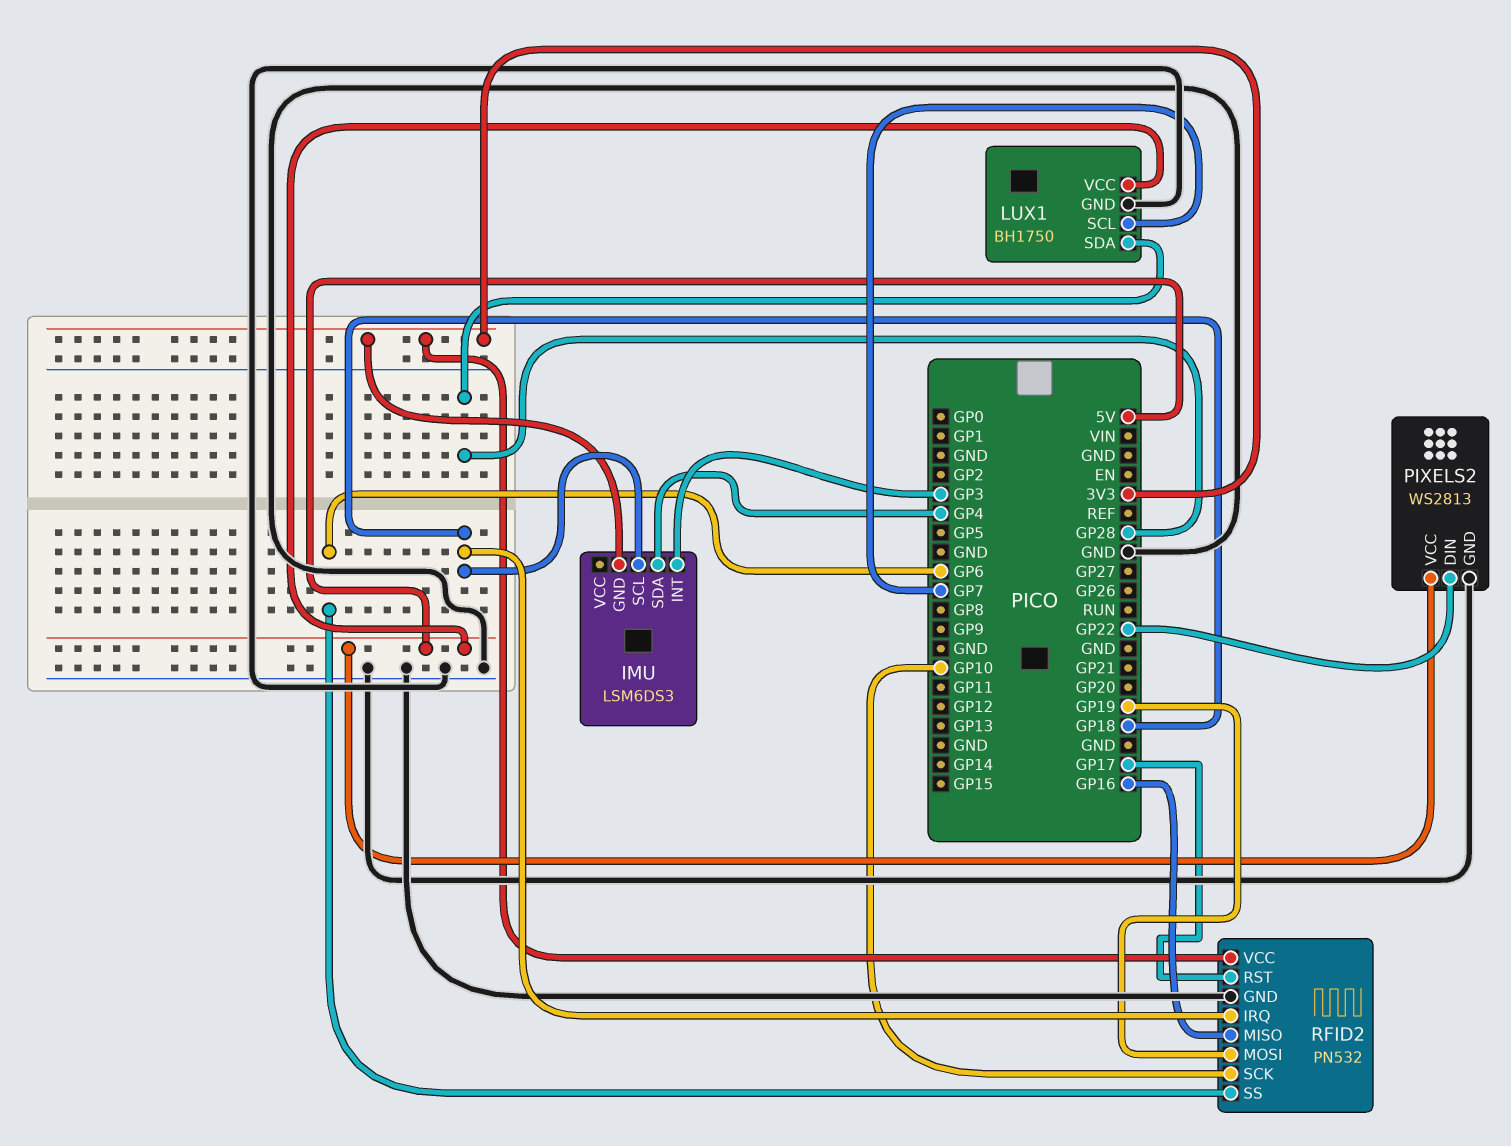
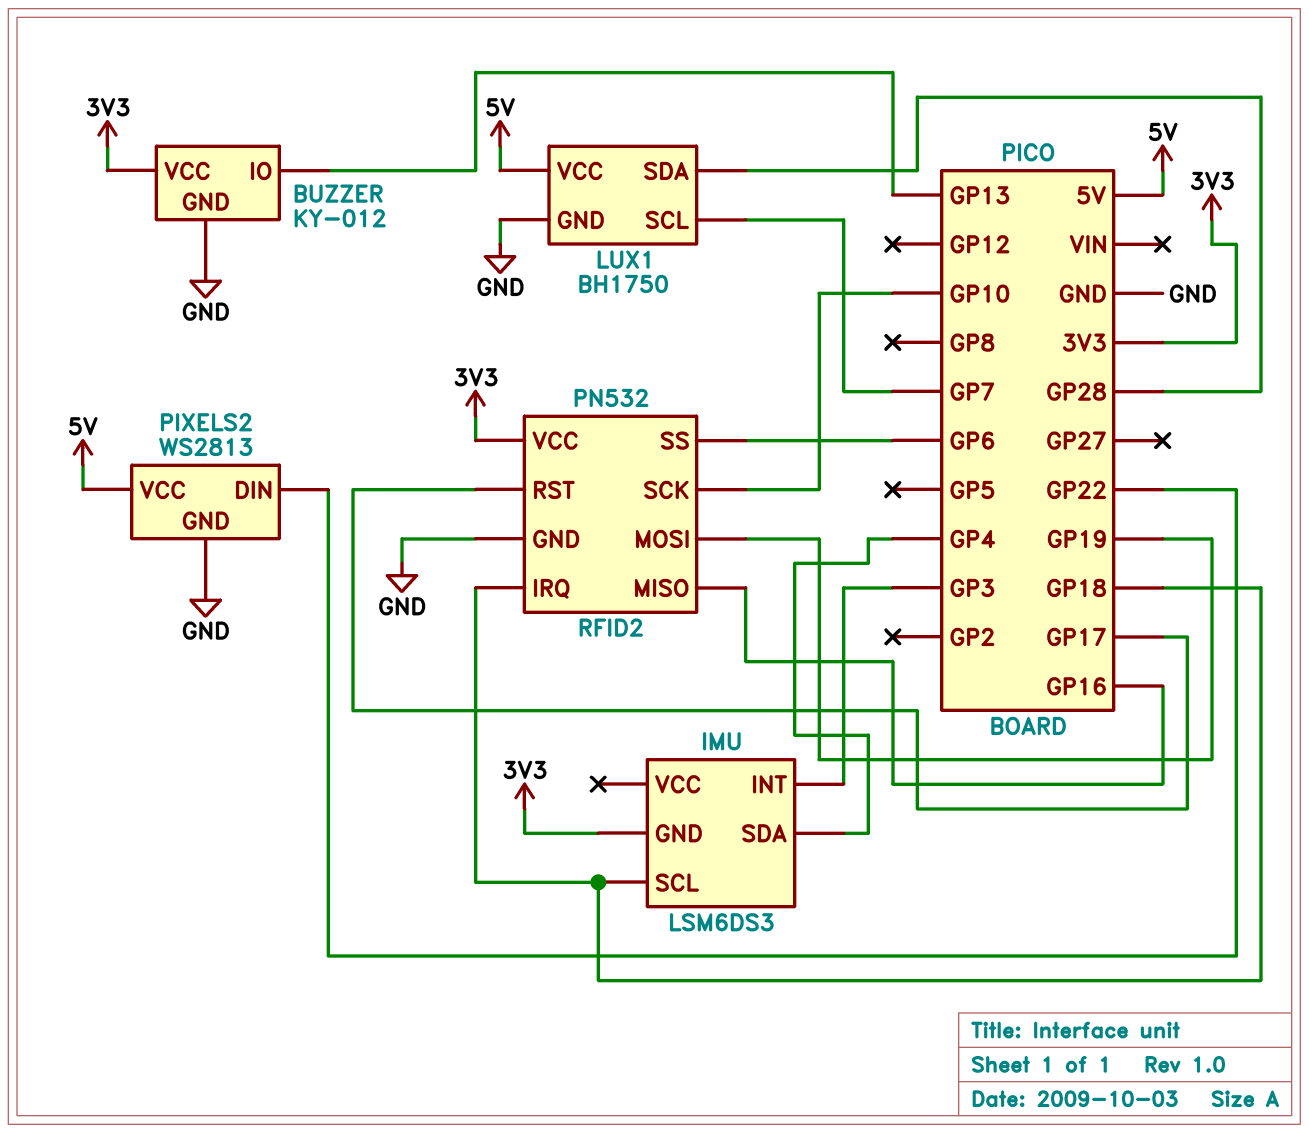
BUZZER: none -> KY-012
BUZZER pin GND: none -> GND
BUZZER pin IO: none -> GP13
BUZZER pin VCC: none -> 3V3

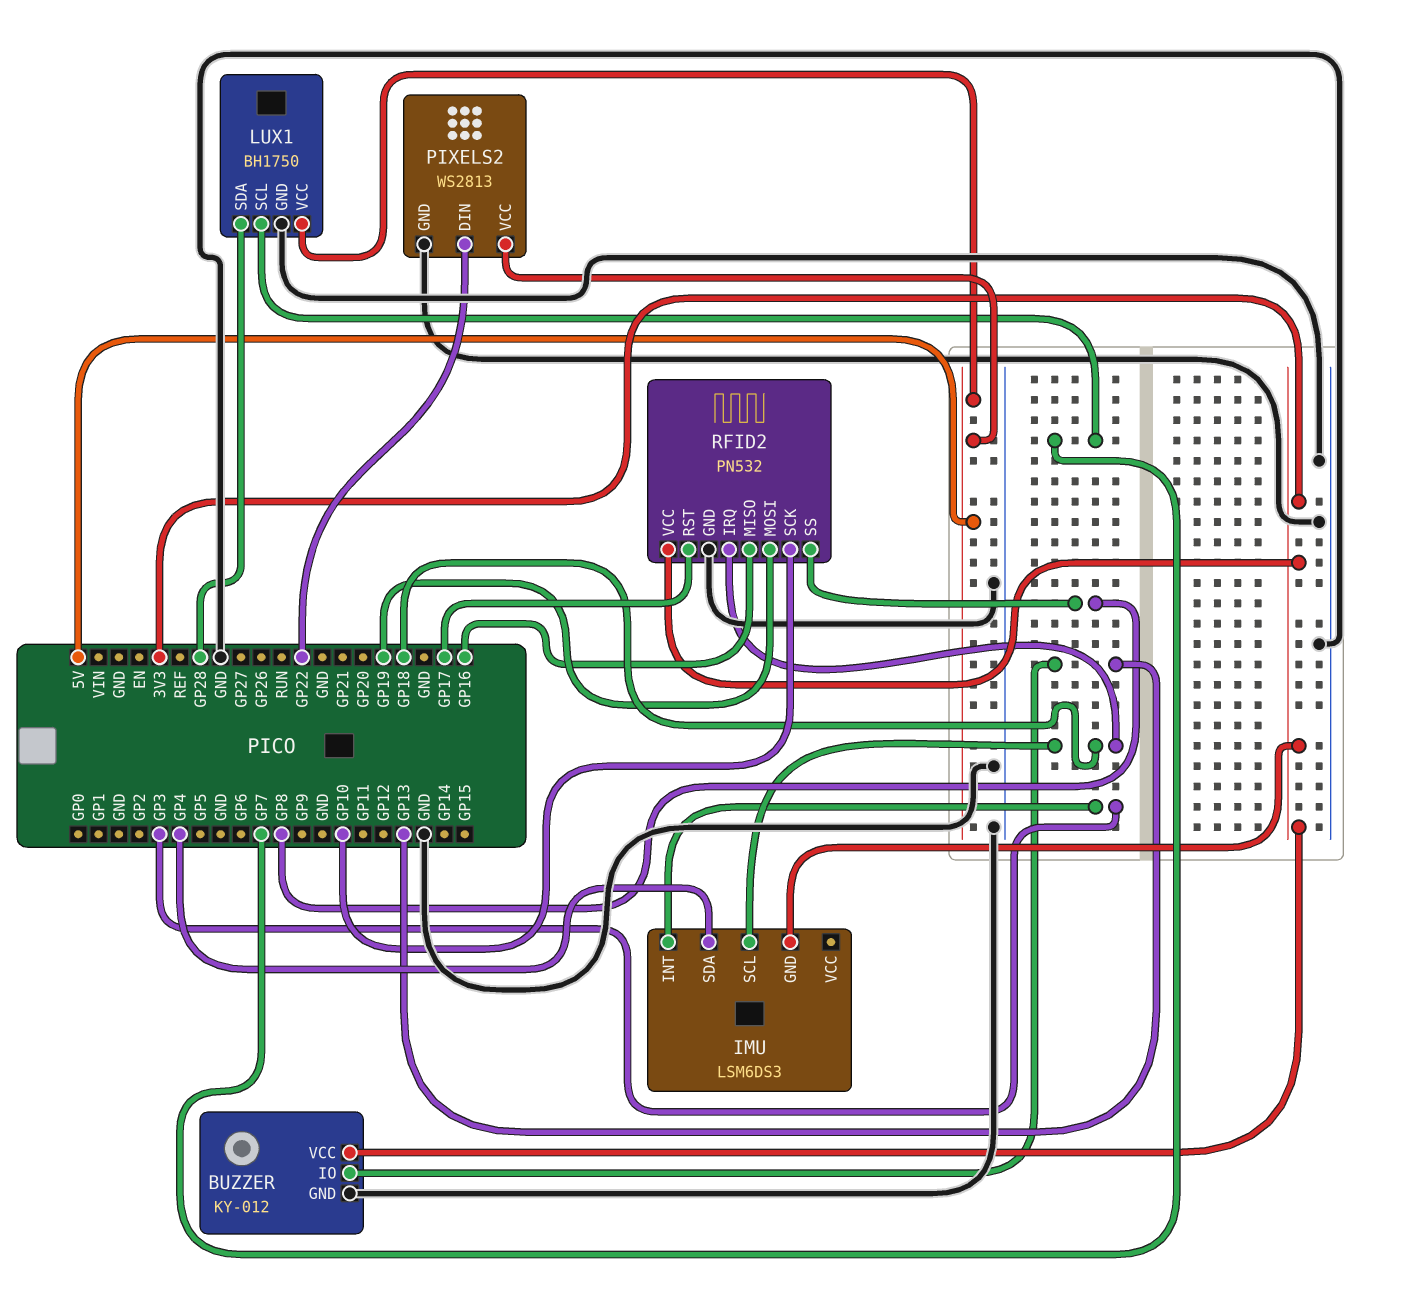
RFID2 pin SS: GP6 -> GP8

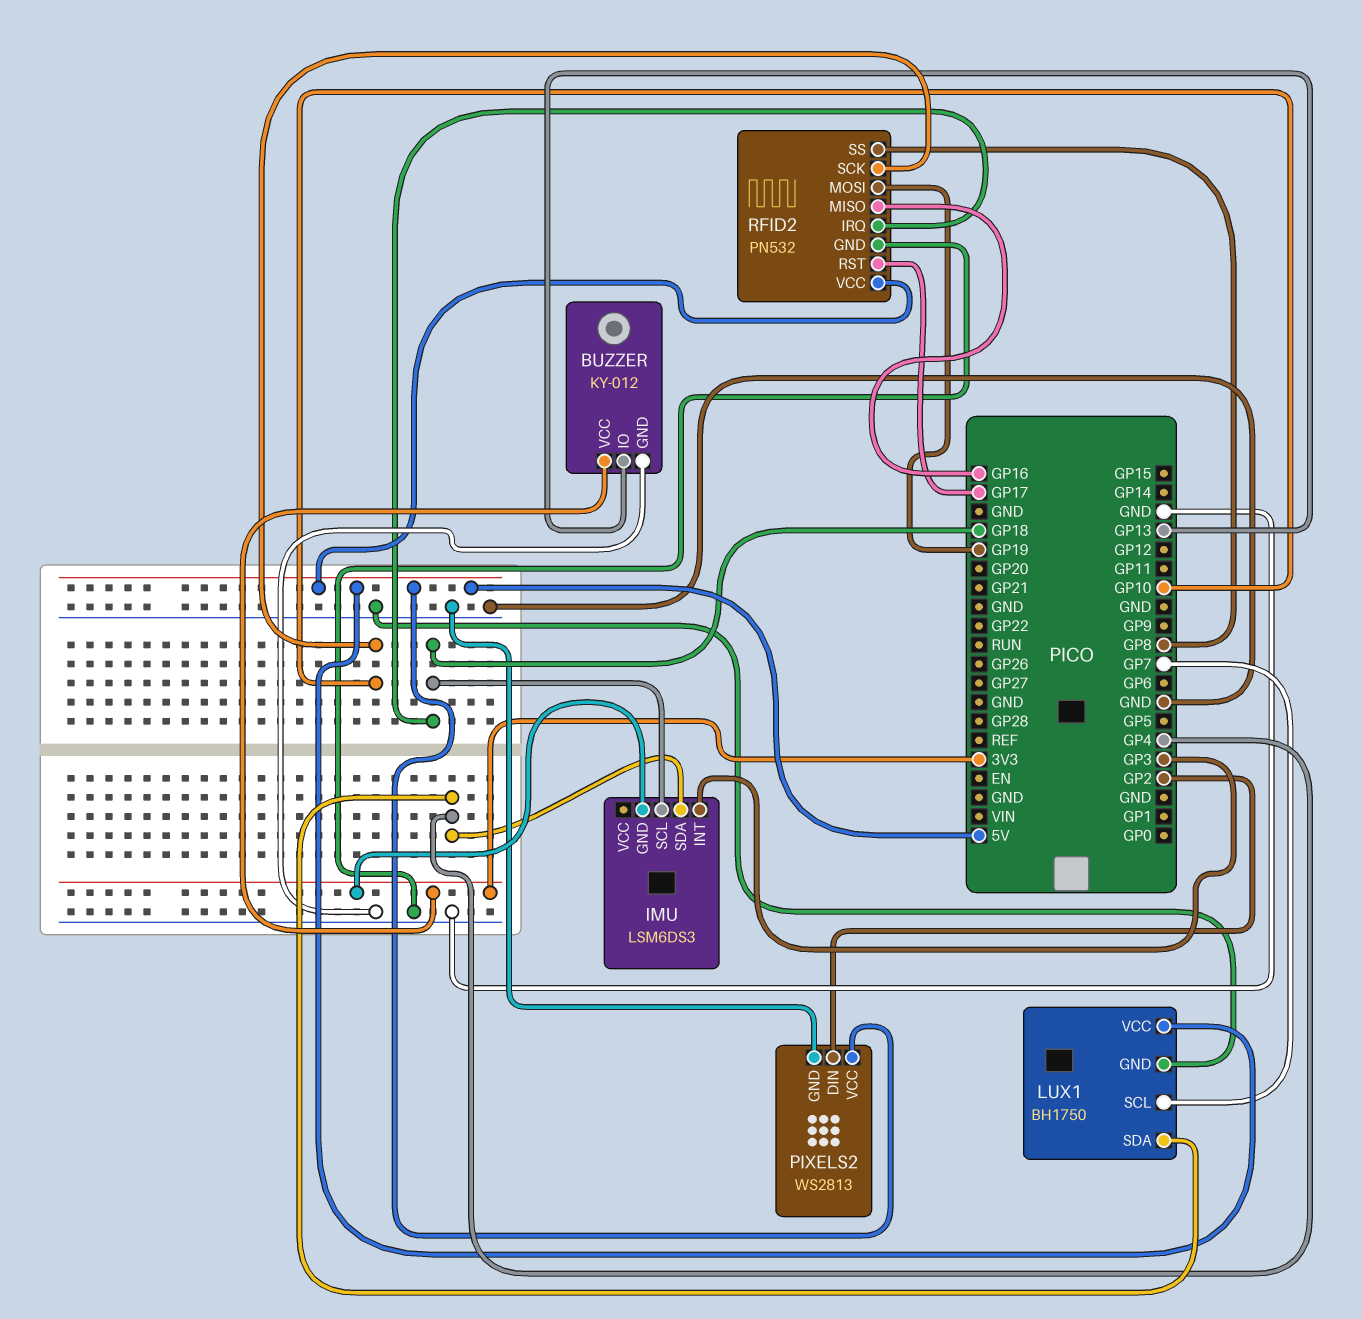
LUX1 pin SDA: GP28 -> GP4
PIXELS2 pin DIN: GP22 -> GP2
RFID2 pin VCC: 3V3 -> 5V

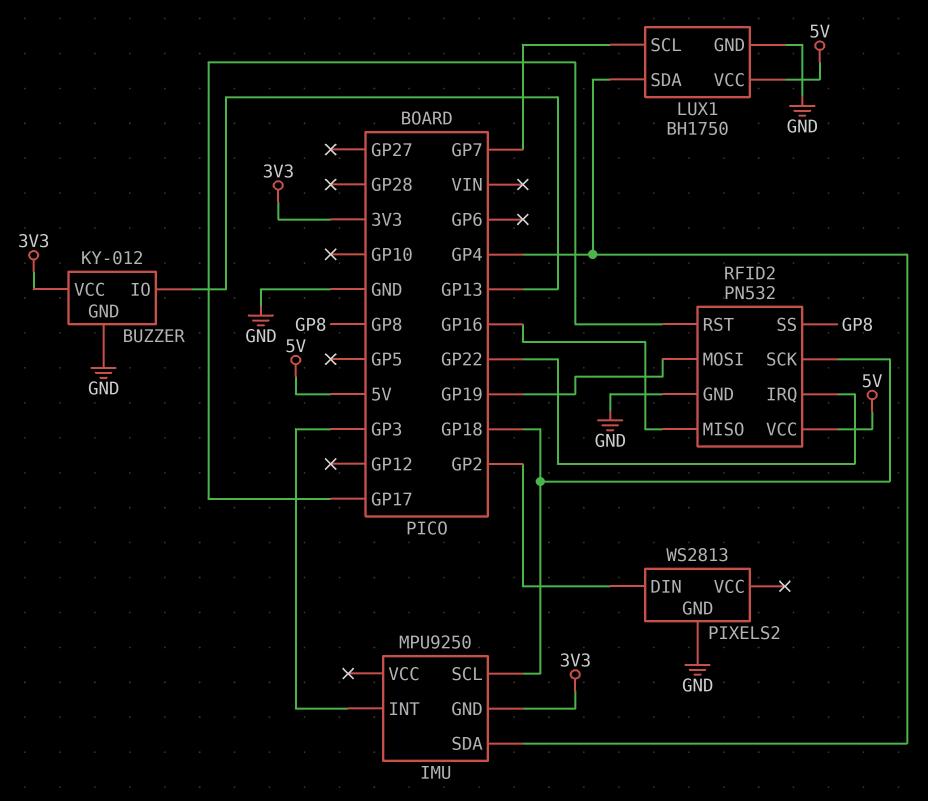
IMU: LSM6DS3 -> MPU9250
PIXELS2 pin VCC: 5V -> none
RFID2 pin IRQ: GP18 -> GP22
RFID2 pin SCK: GP10 -> GP18

